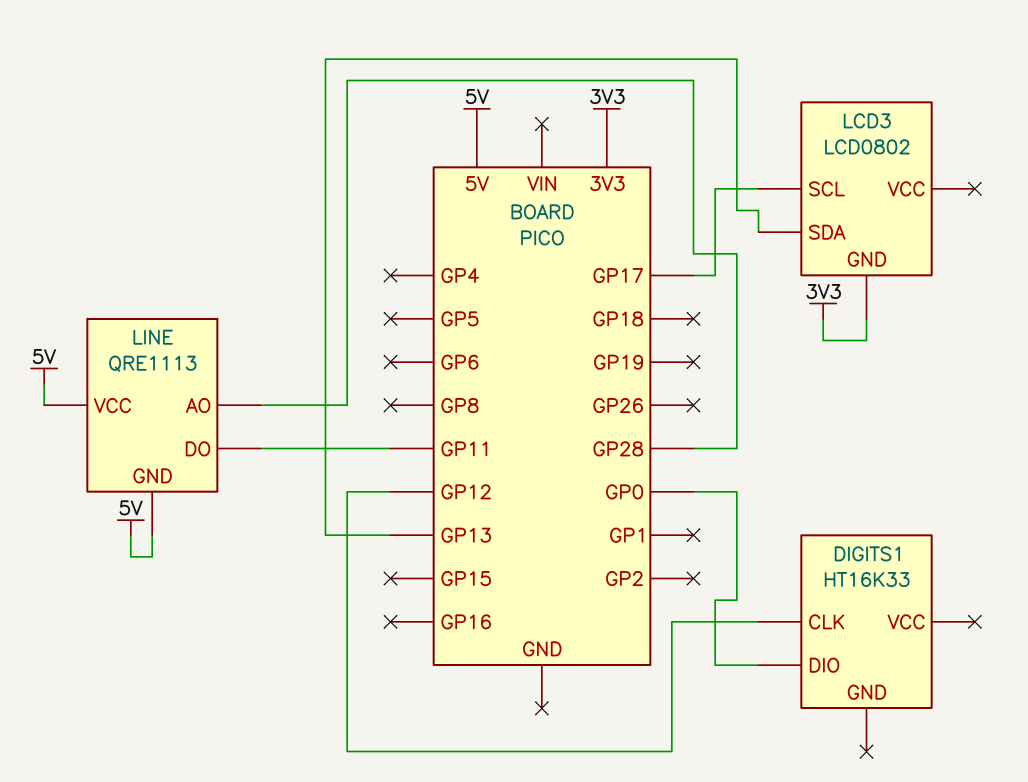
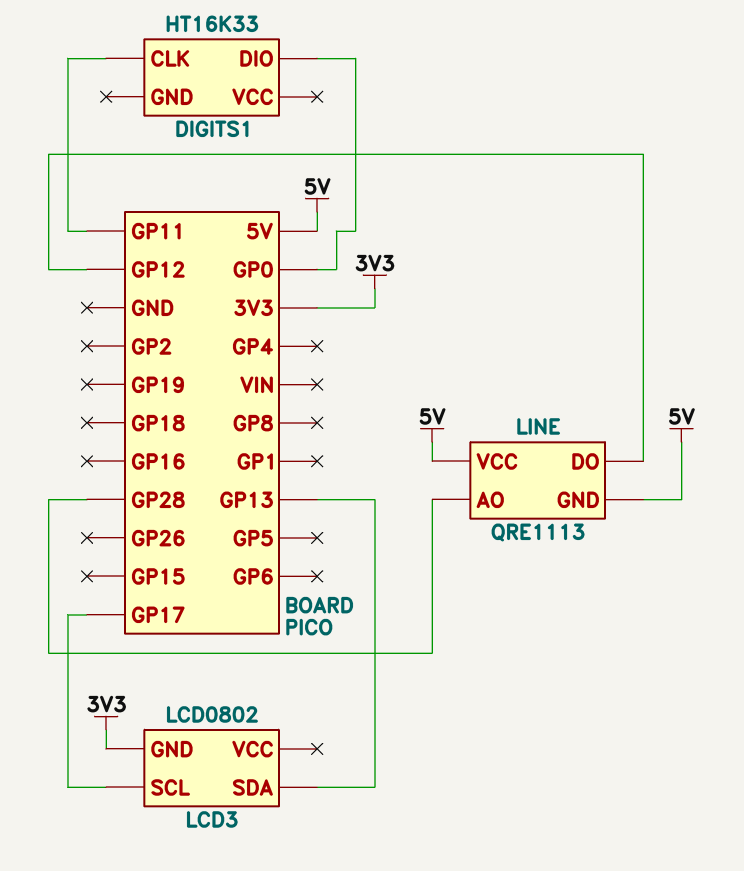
DIGITS1 pin CLK: GP12 -> GP11
LINE pin DO: GP11 -> GP12

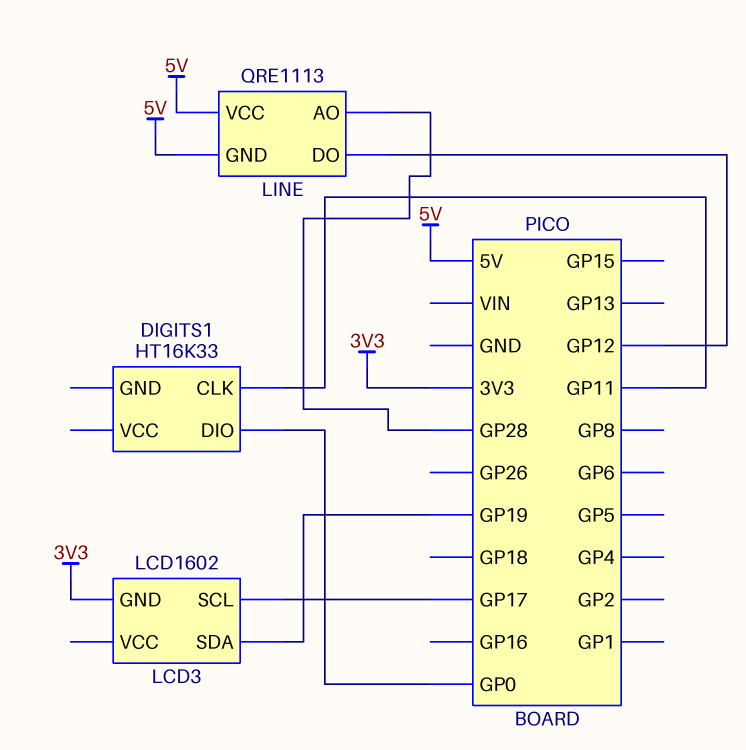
LCD3: LCD0802 -> LCD1602
LCD3 pin SDA: GP13 -> GP19

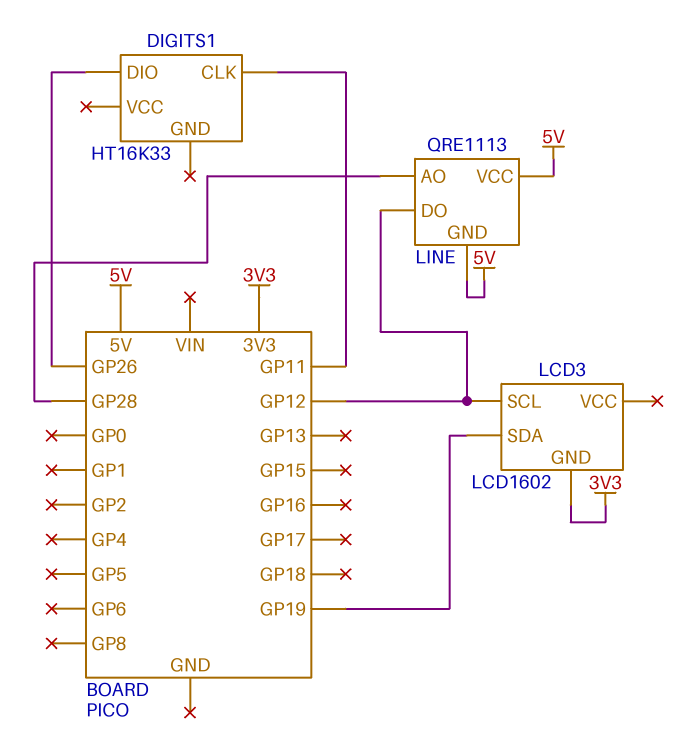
DIGITS1 pin DIO: GP0 -> GP26
LCD3 pin SCL: GP17 -> GP12

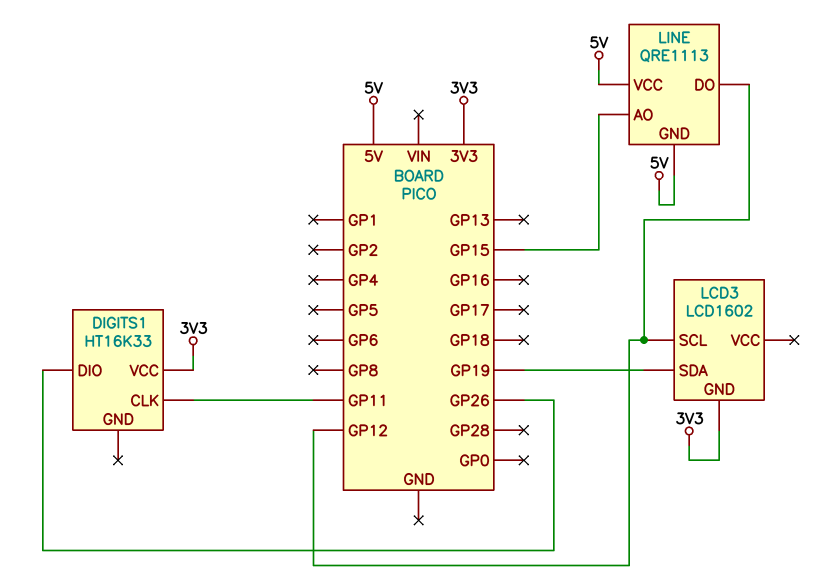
DIGITS1 pin VCC: none -> 3V3
LINE pin AO: GP28 -> GP15

